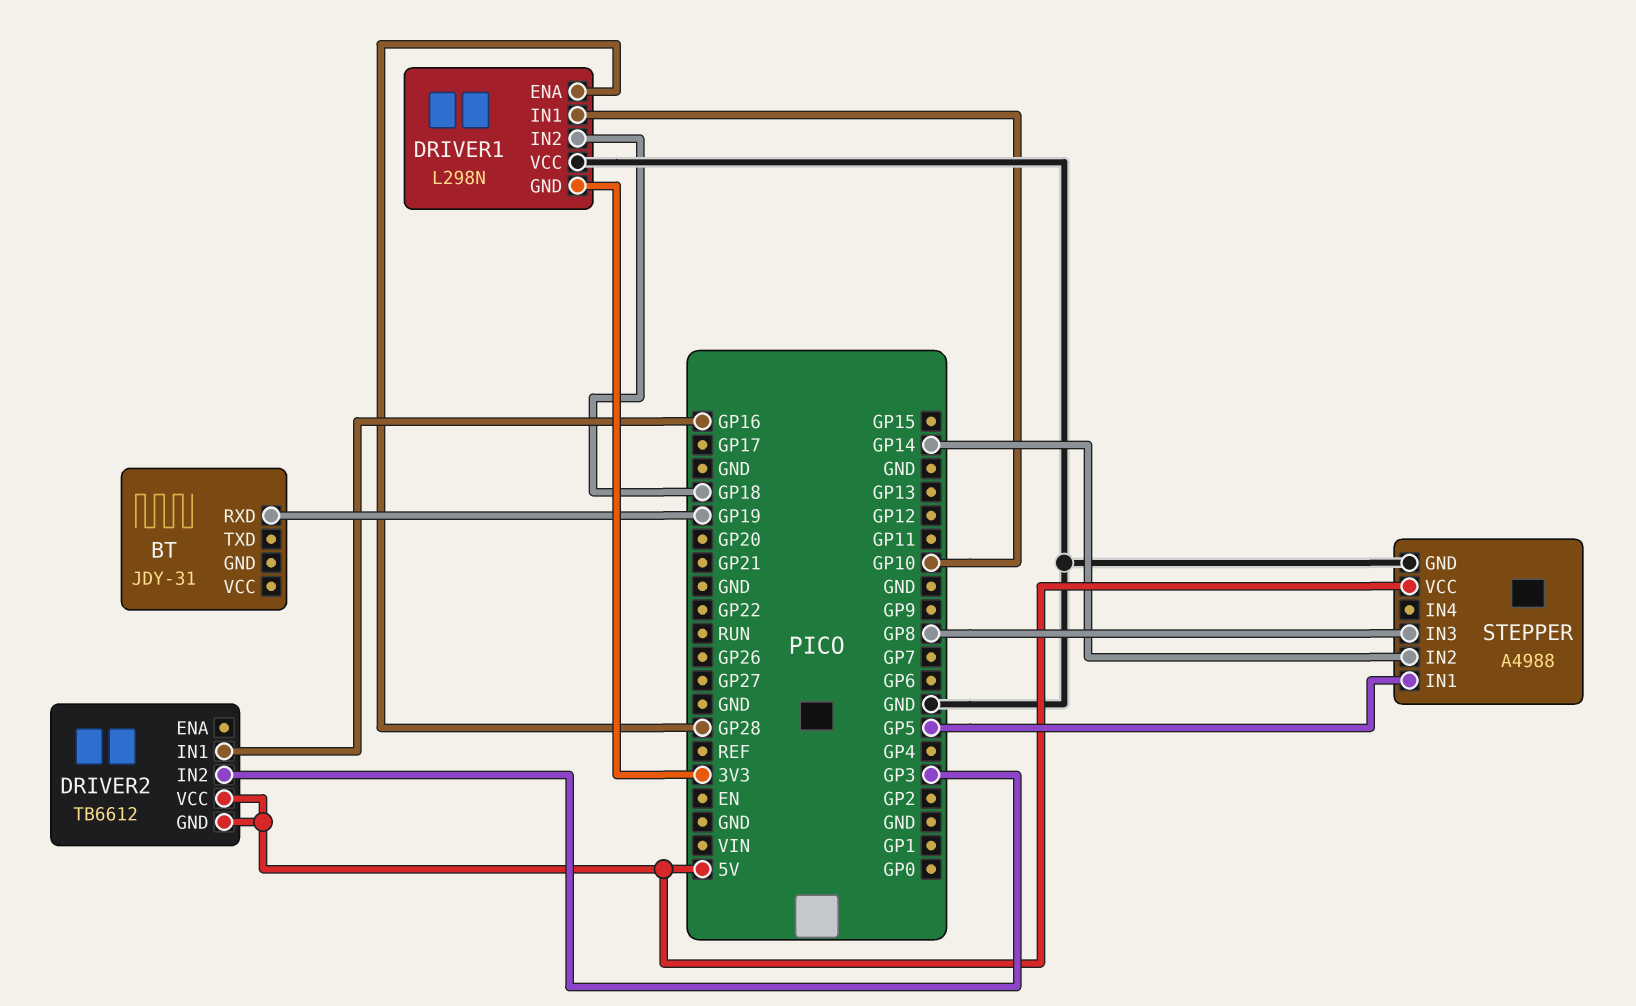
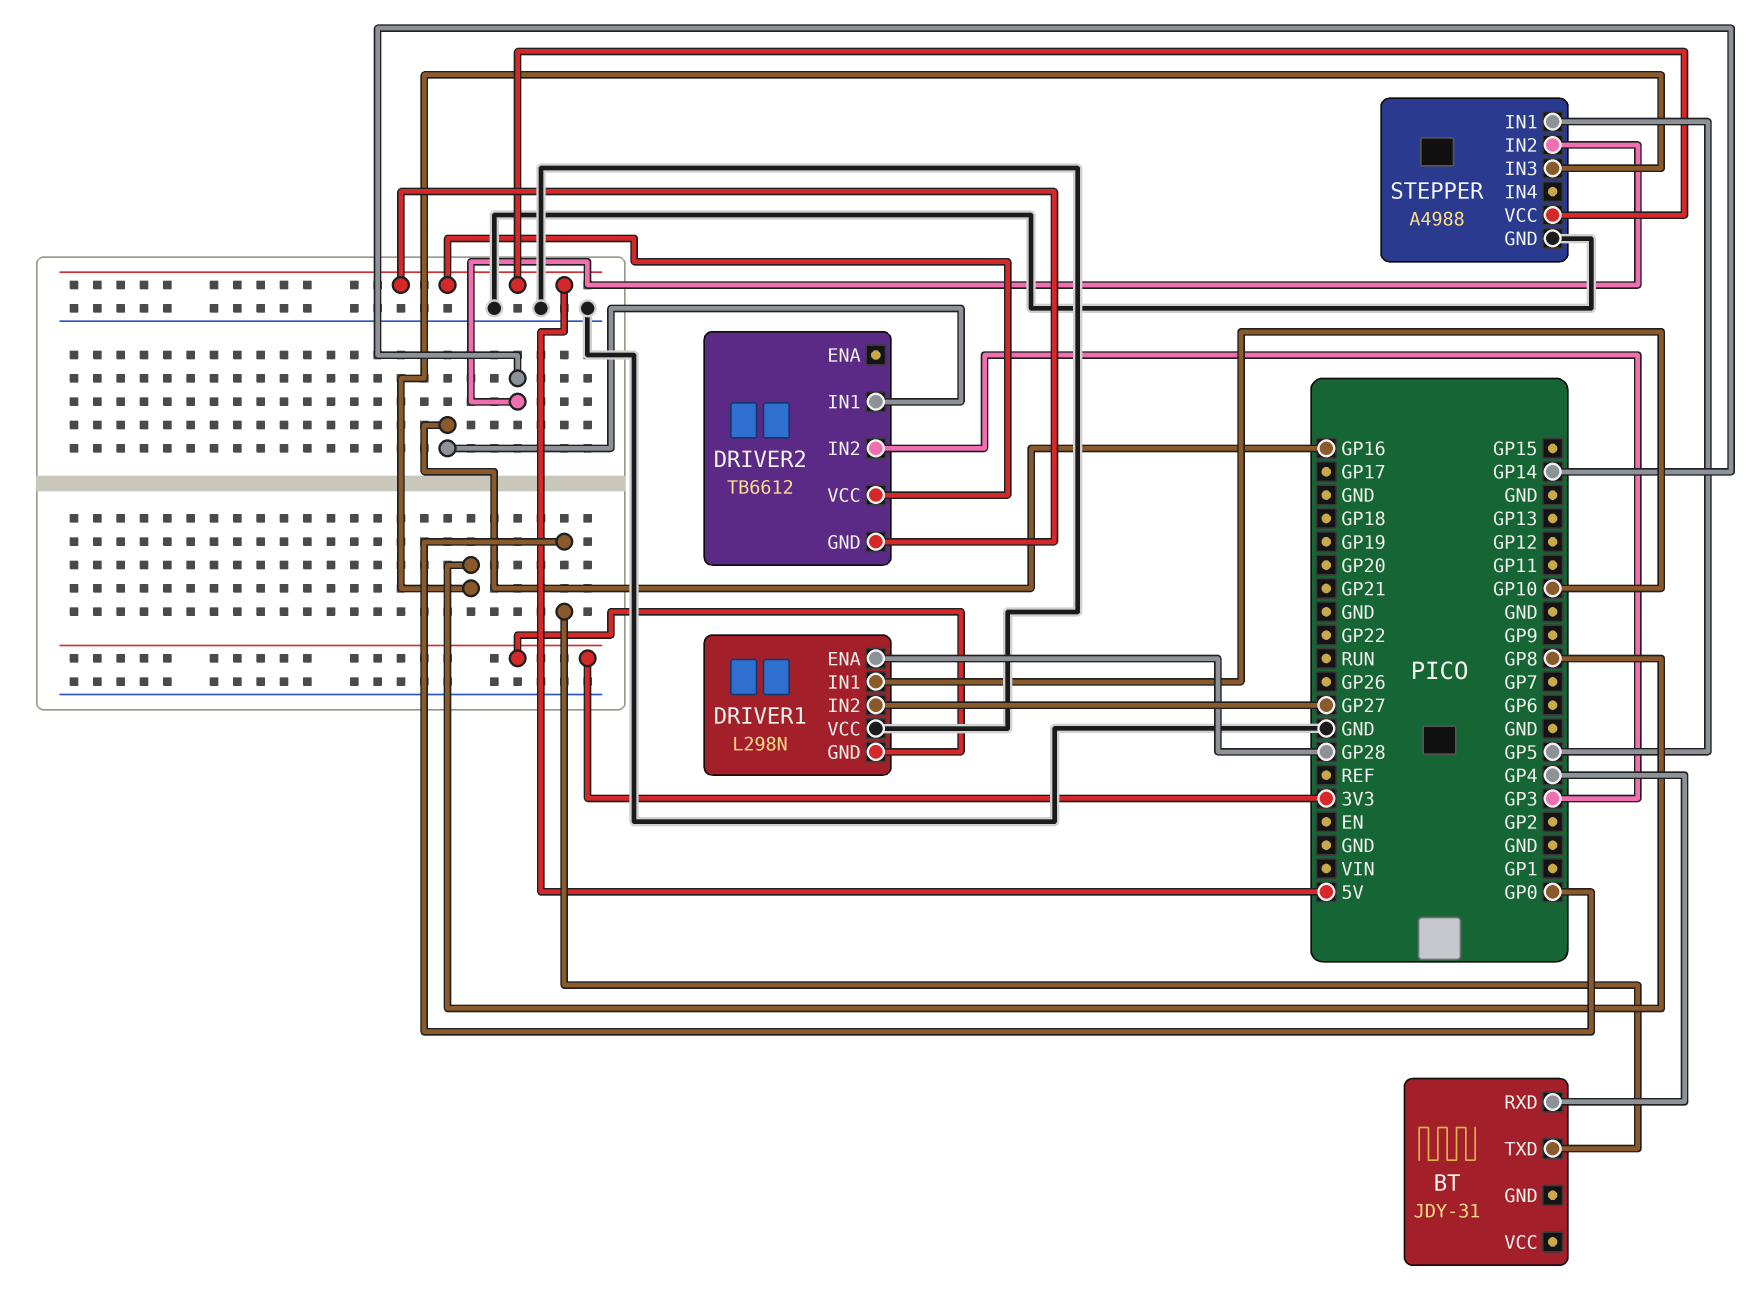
BT pin RXD: GP19 -> GP4
BT pin TXD: none -> GP0
DRIVER1 pin IN2: GP18 -> GP27

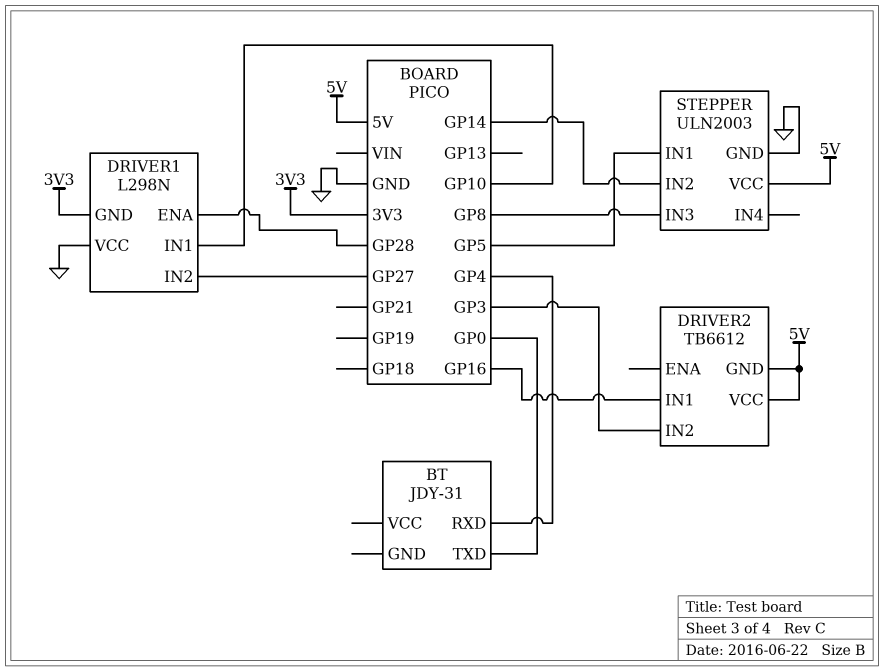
STEPPER: A4988 -> ULN2003

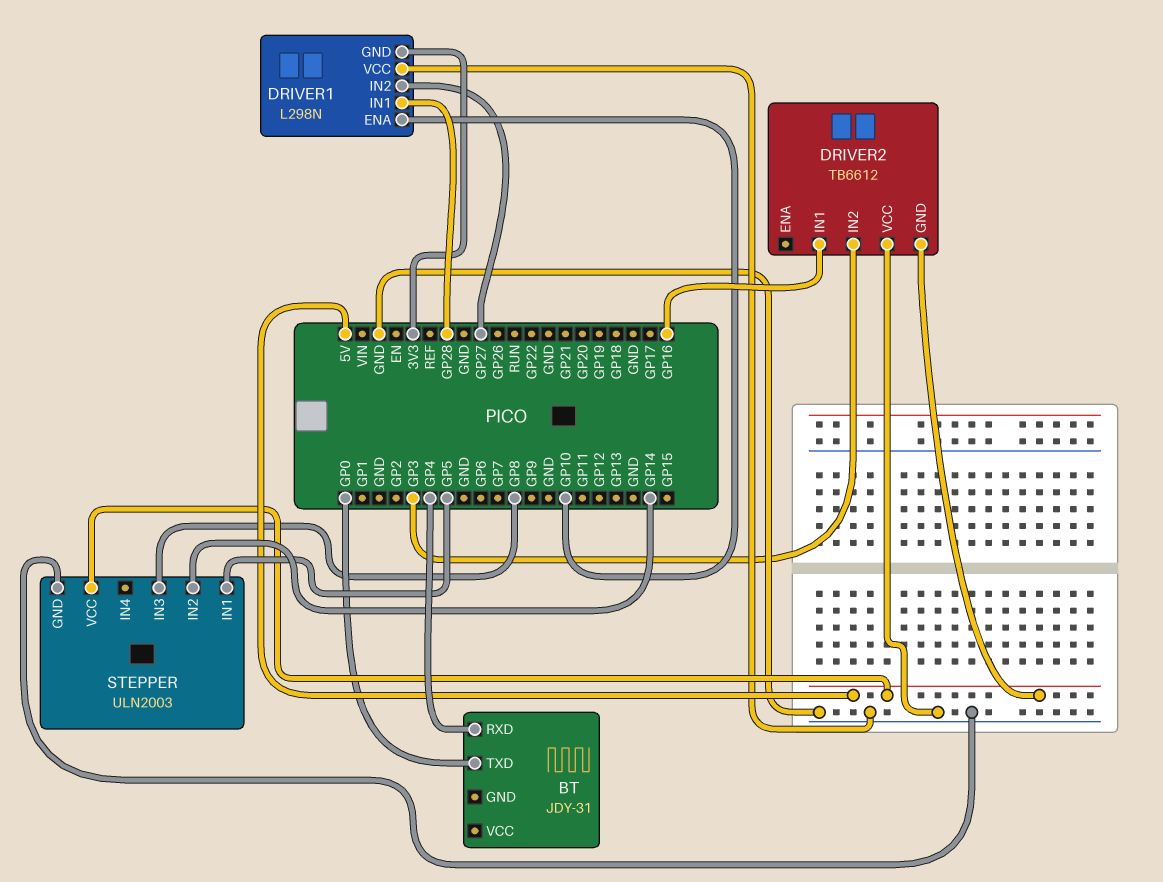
DRIVER1 pin ENA: GP28 -> GP10
DRIVER1 pin IN1: GP10 -> GP28
DRIVER2 pin VCC: 5V -> GND

